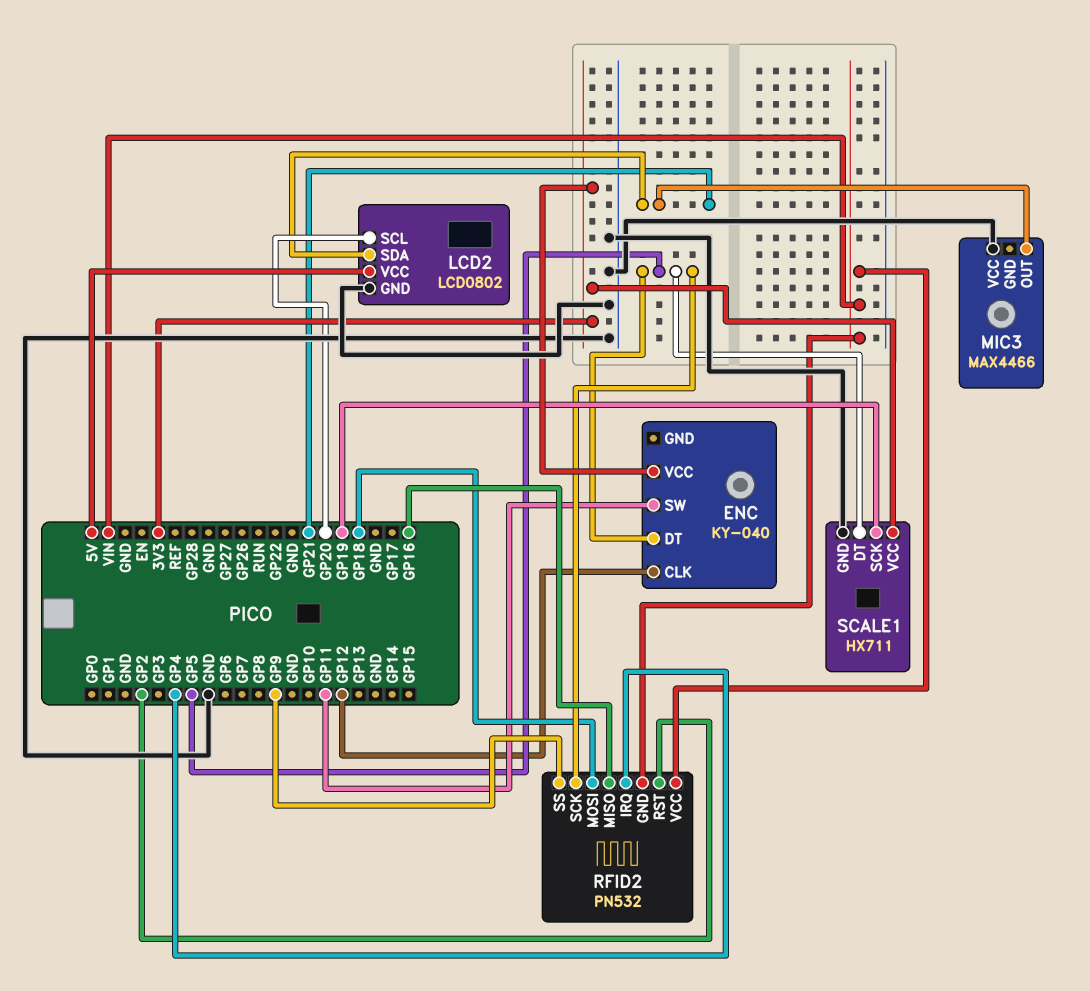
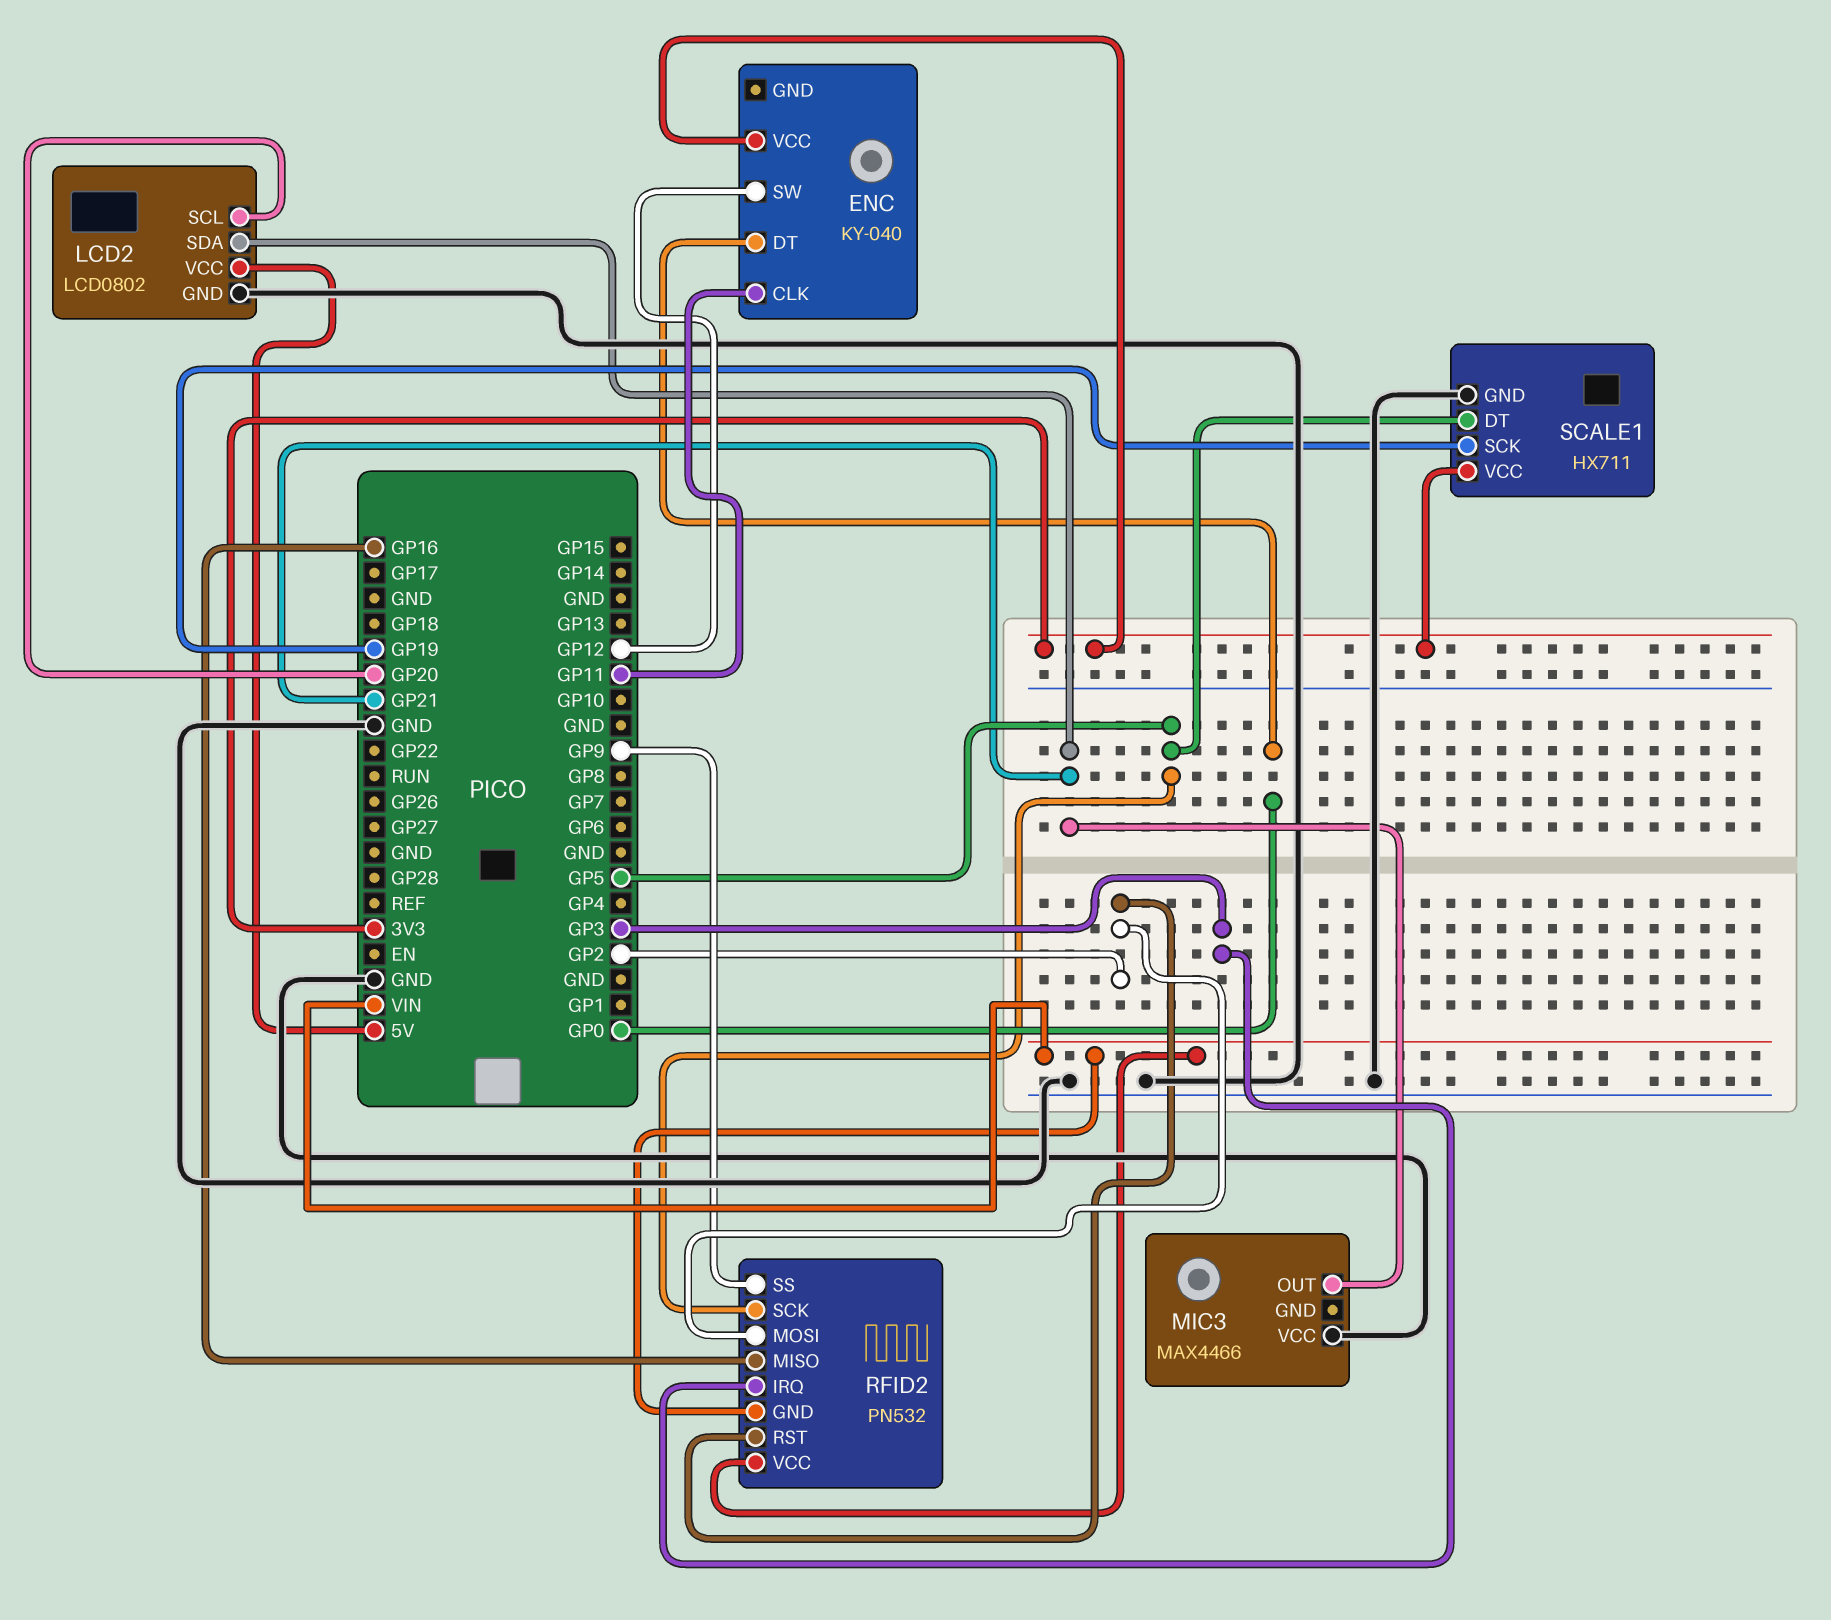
ENC pin CLK: GP12 -> GP11
ENC pin DT: GP5 -> GP0
ENC pin SW: GP11 -> GP12
RFID2 pin IRQ: GP4 -> GP3
RFID2 pin MOSI: GP18 -> GP2

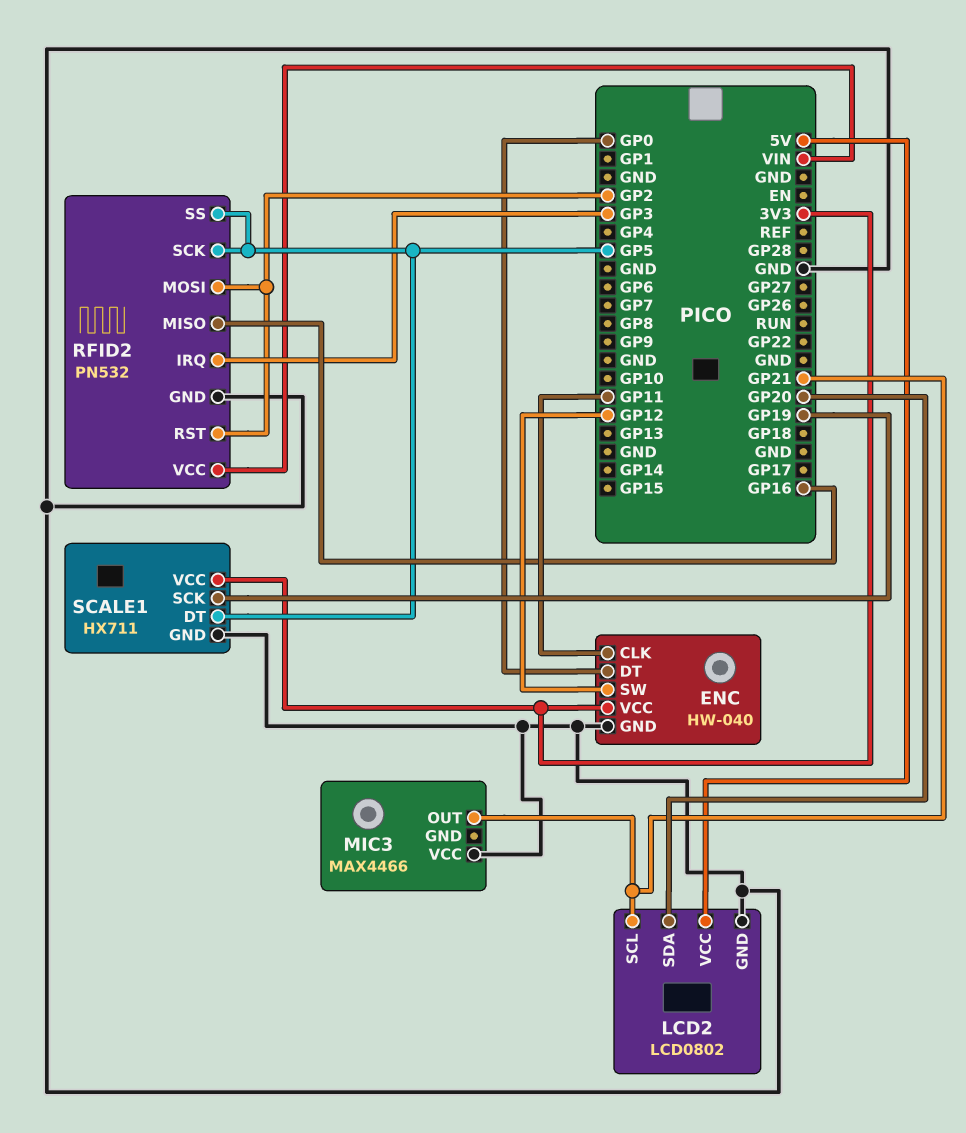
ENC: KY-040 -> HW-040
ENC pin GND: none -> GND
LCD2 pin SCL: GP20 -> GP21
LCD2 pin SDA: GP21 -> GP20
RFID2 pin GND: VIN -> GND
RFID2 pin SS: GP9 -> GP5

